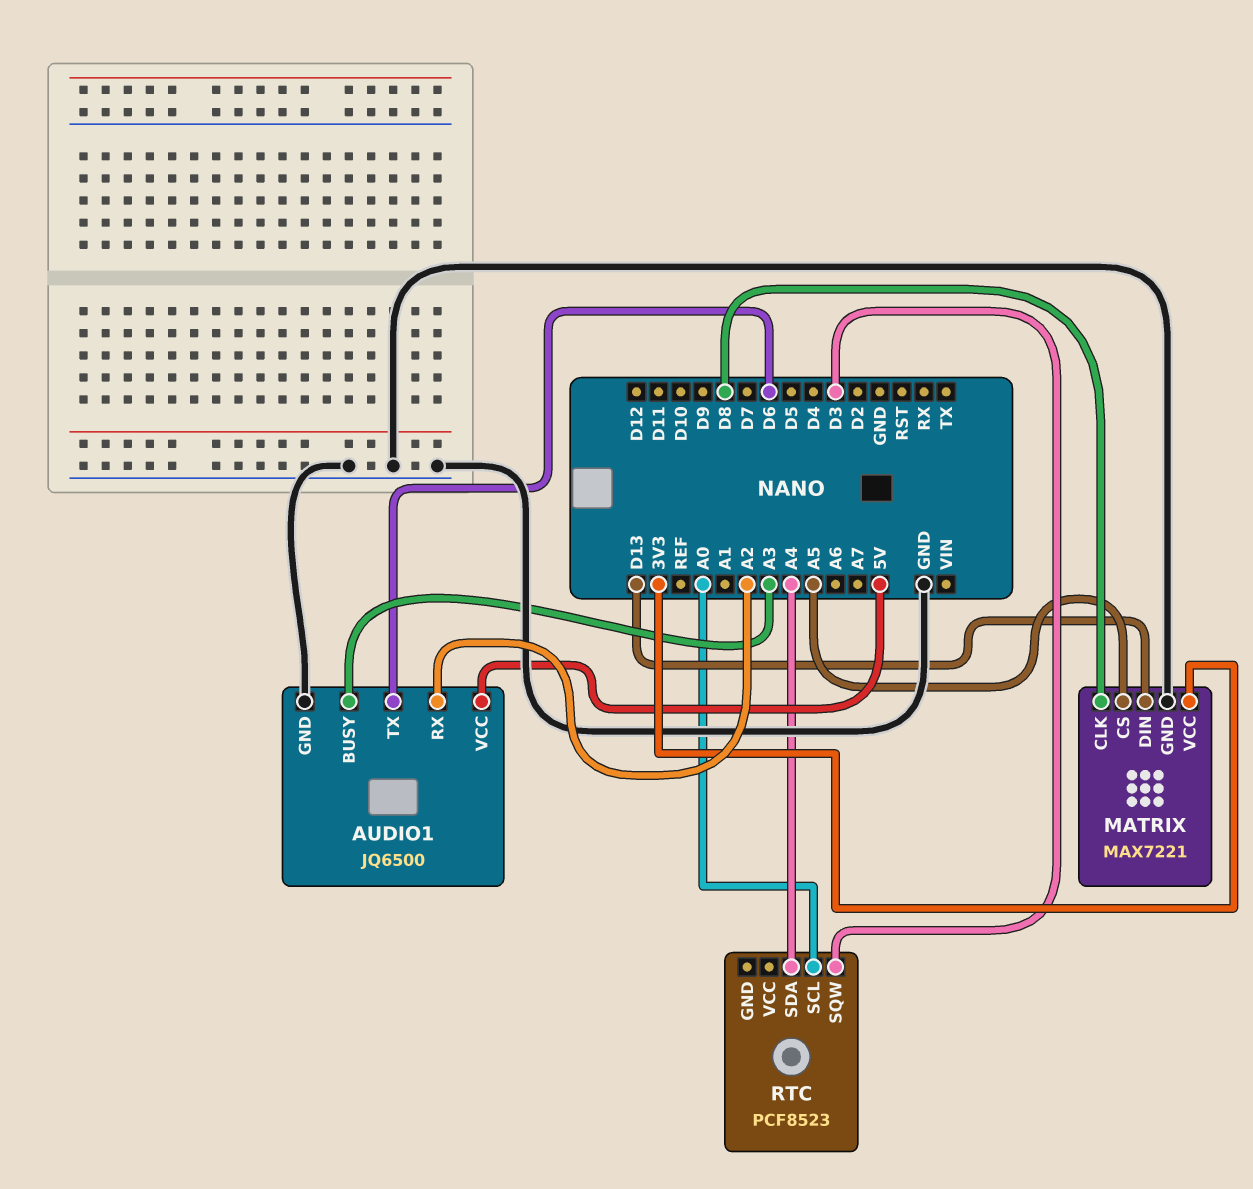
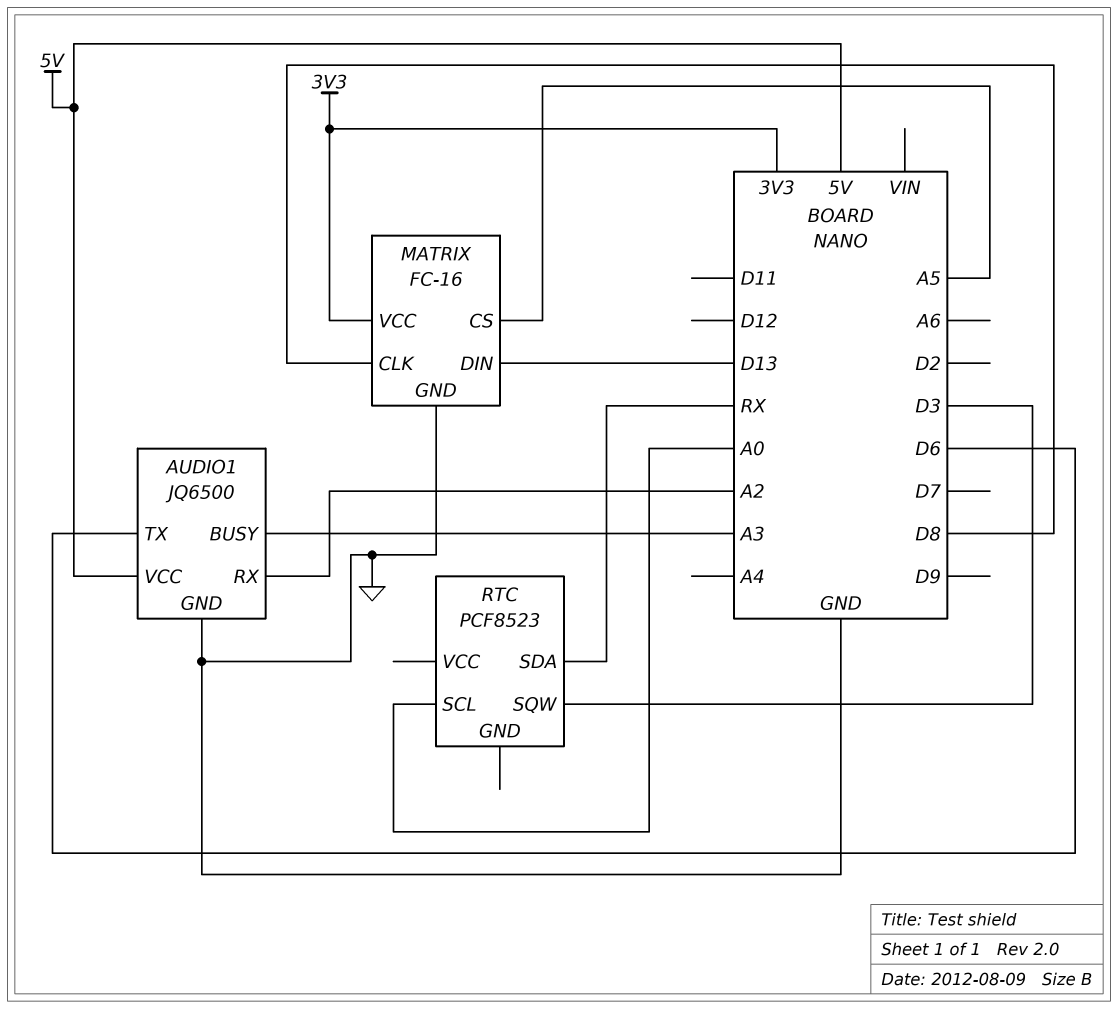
MATRIX: MAX7221 -> FC-16
RTC pin SDA: A4 -> RX

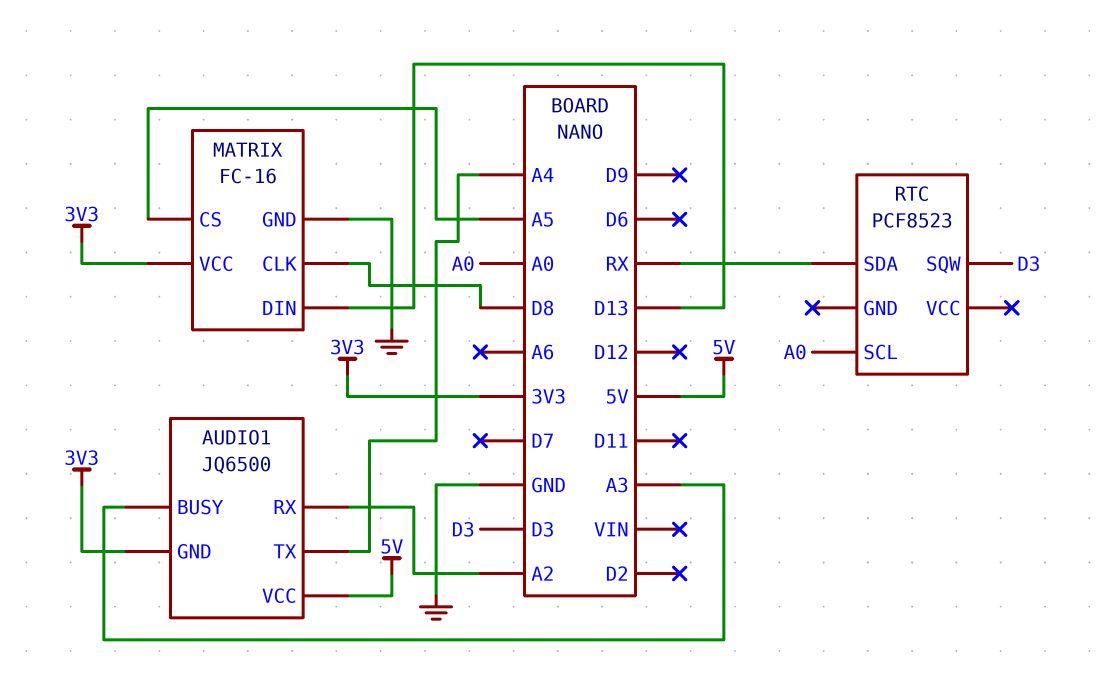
AUDIO1 pin GND: GND -> 3V3
AUDIO1 pin TX: D6 -> A4

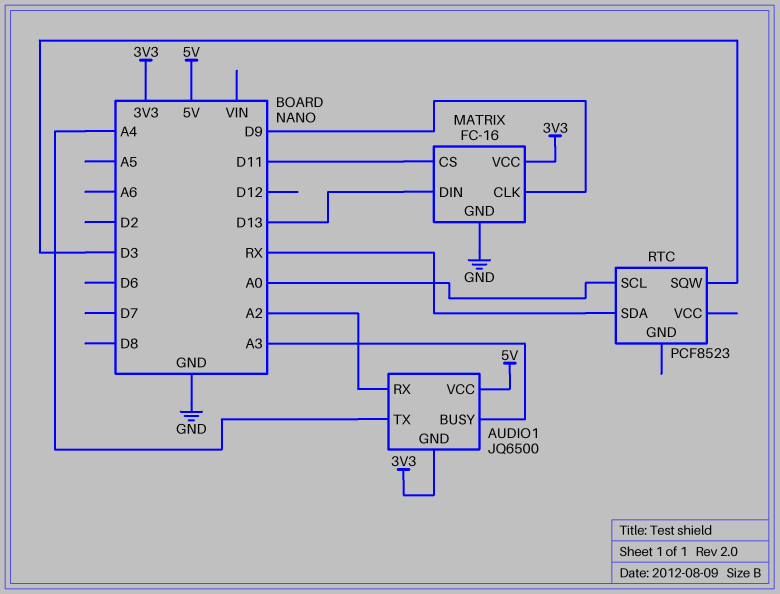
MATRIX pin CLK: D8 -> D9
MATRIX pin CS: A5 -> D11

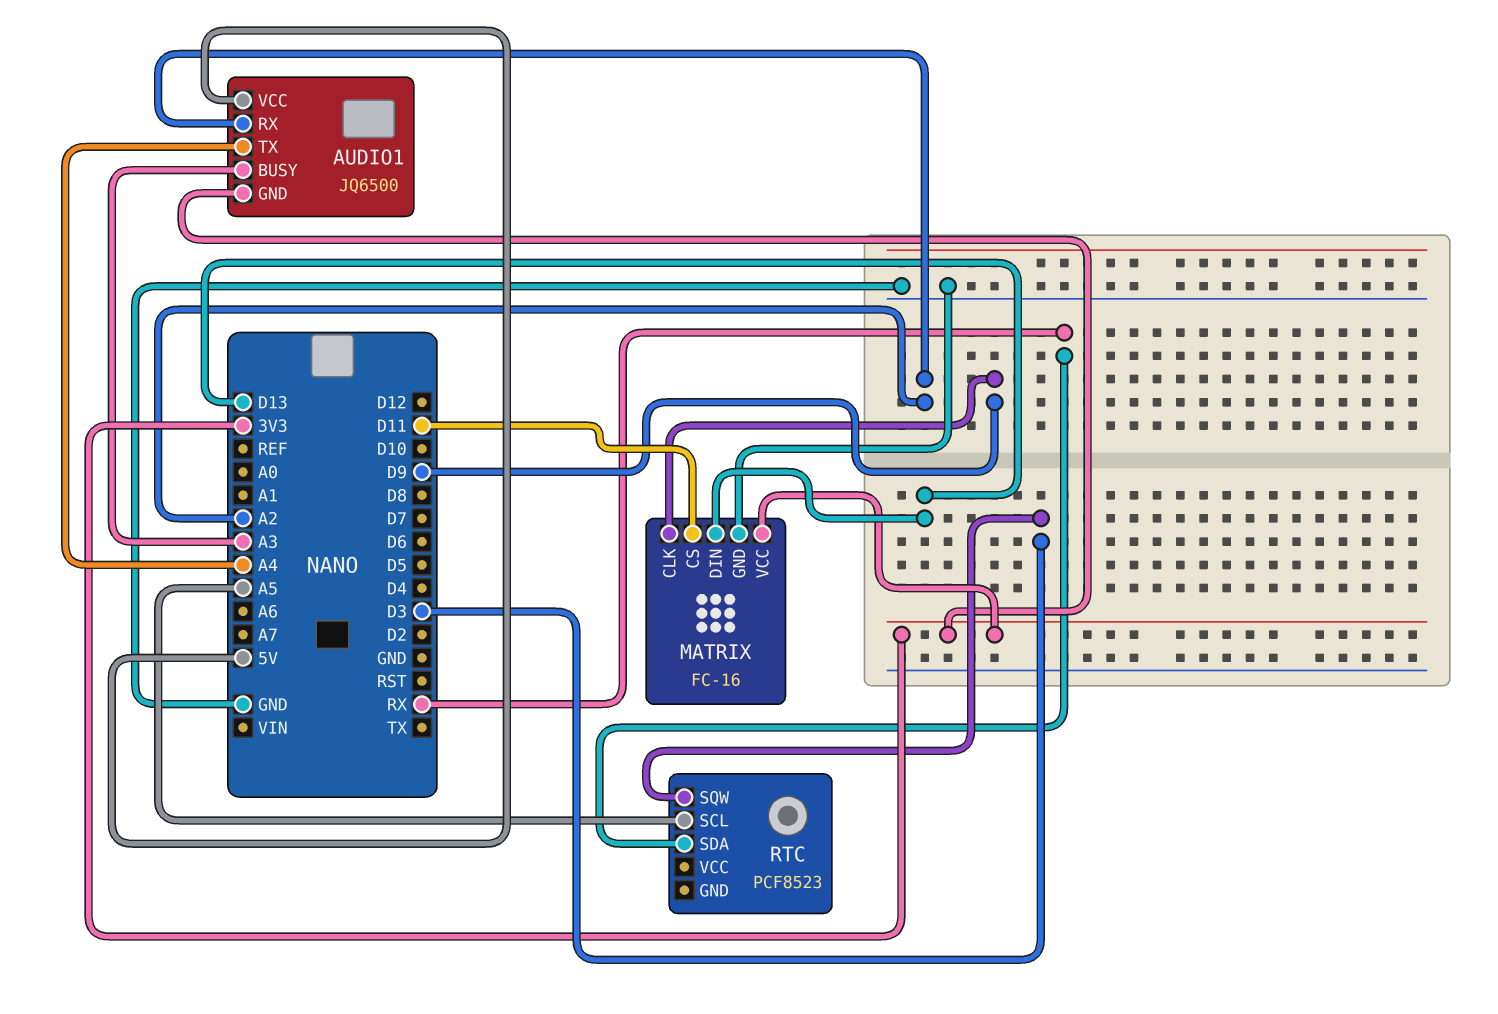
RTC pin SCL: A0 -> A5

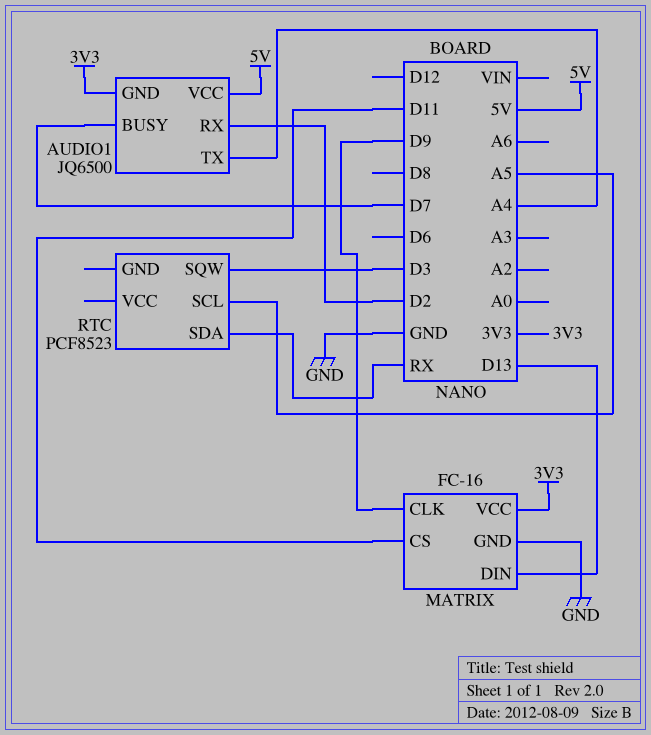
AUDIO1 pin BUSY: A3 -> D7
AUDIO1 pin RX: A2 -> D2

